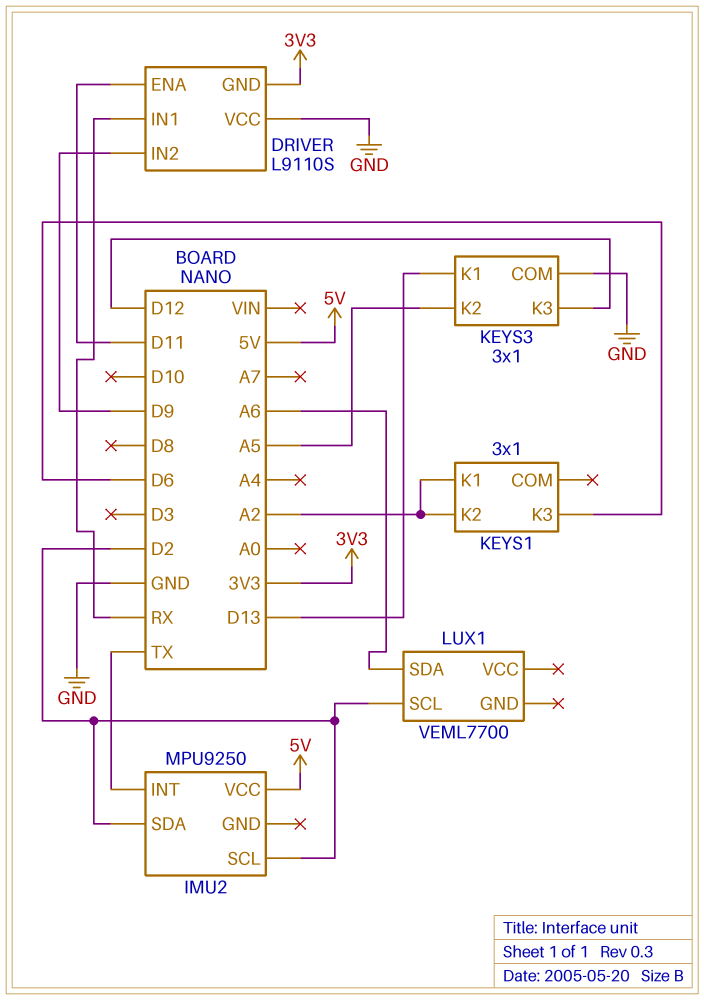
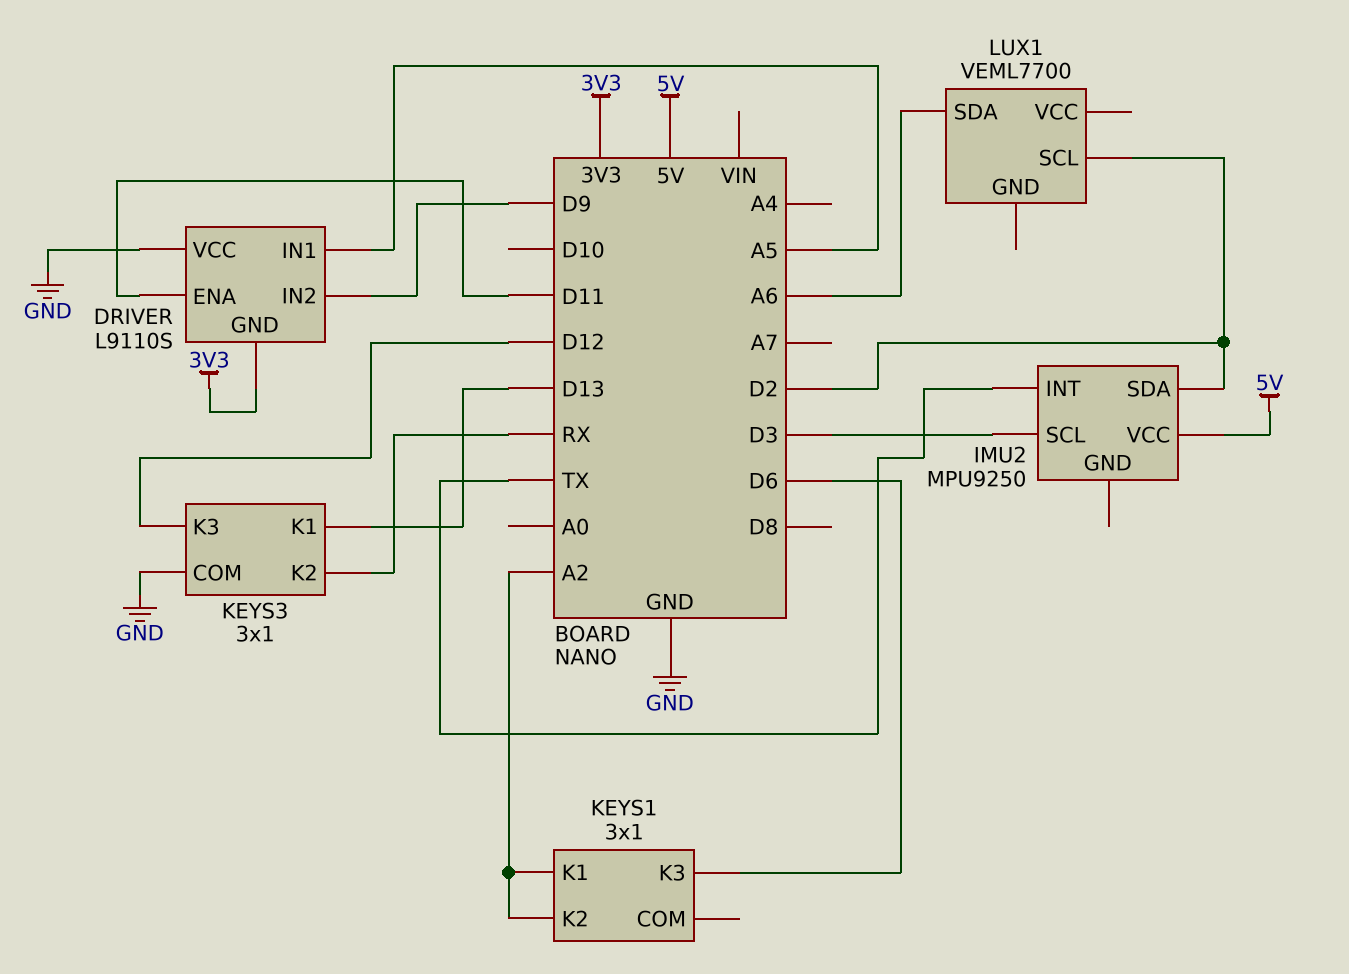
DRIVER pin IN1: RX -> A5
IMU2 pin SCL: D2 -> D3
KEYS3 pin K2: A5 -> RX

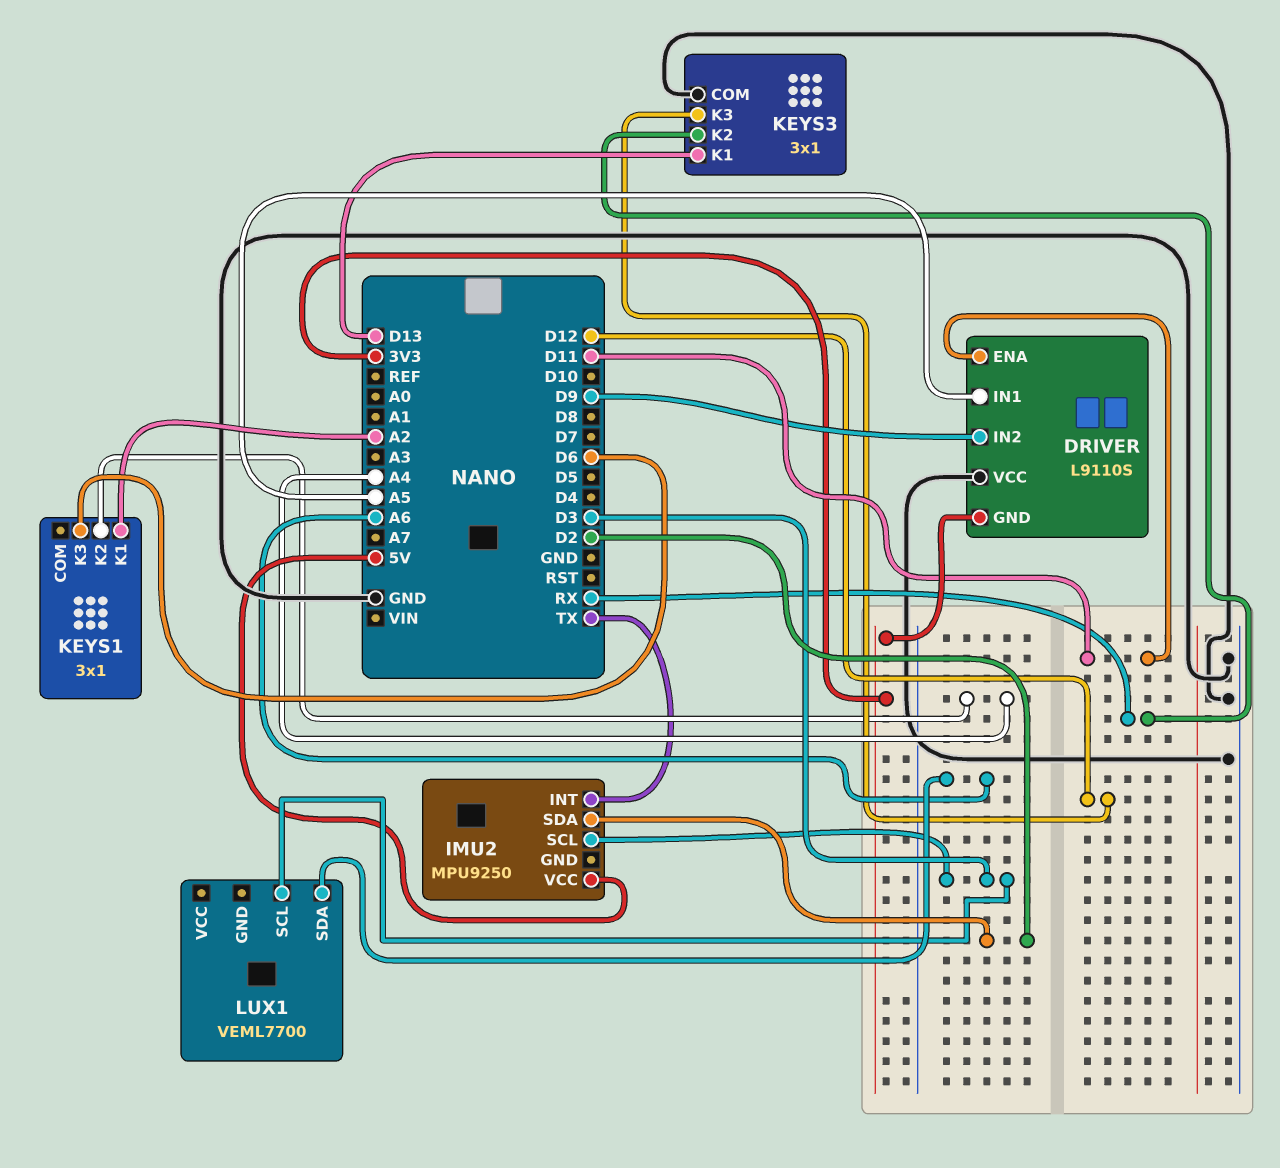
KEYS1 pin K2: A2 -> A4
LUX1 pin SCL: D2 -> D3

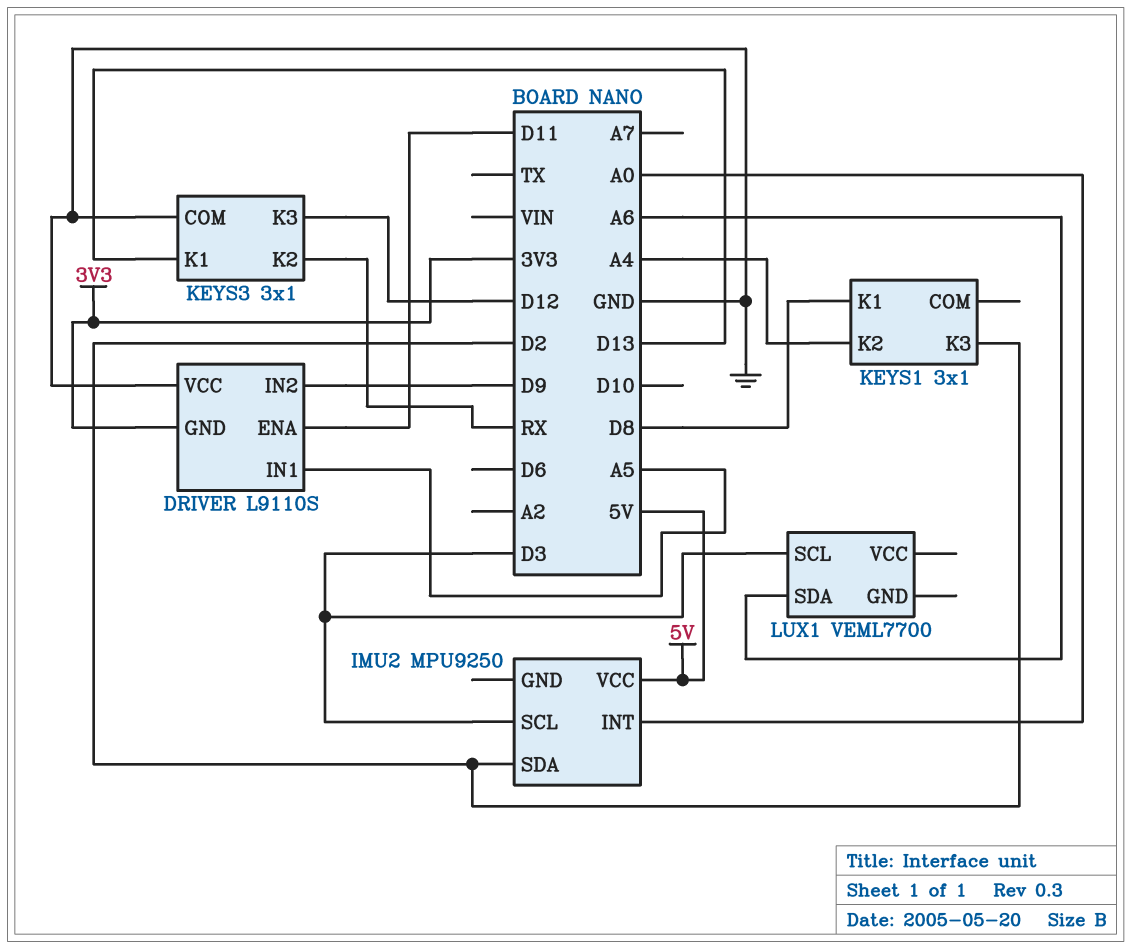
IMU2 pin INT: TX -> A0
KEYS1 pin K1: A2 -> D8
KEYS1 pin K3: D6 -> D2

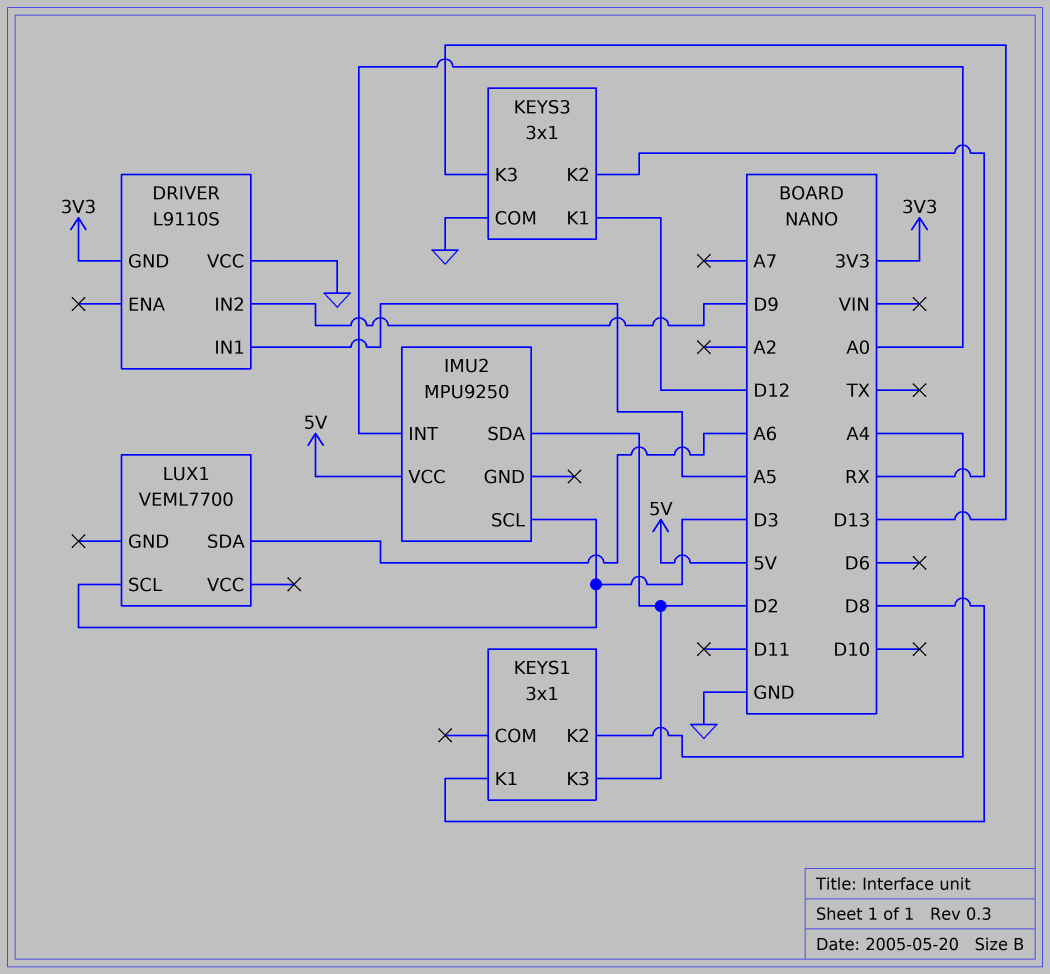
DRIVER pin ENA: D11 -> none
KEYS3 pin K1: D13 -> D12
KEYS3 pin K3: D12 -> D13

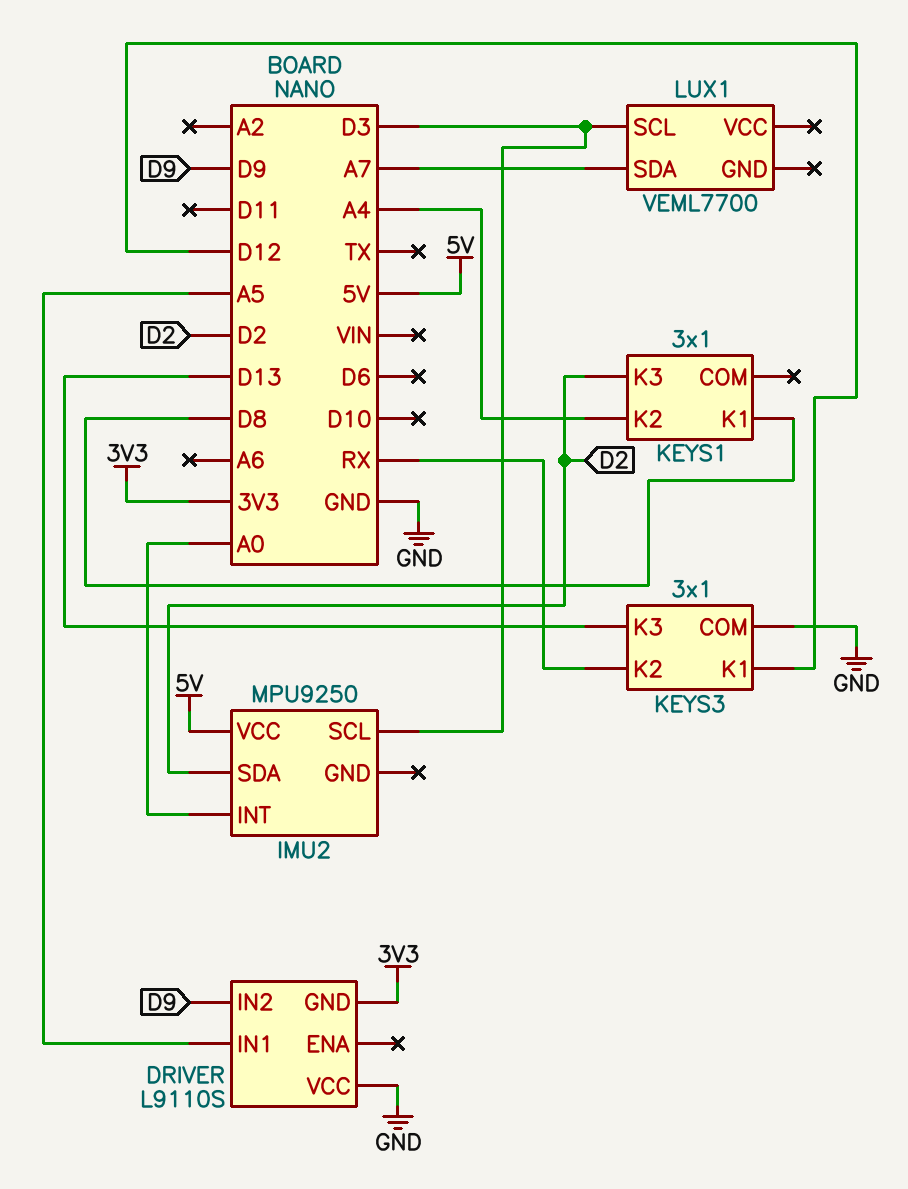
LUX1 pin SDA: A6 -> A7

